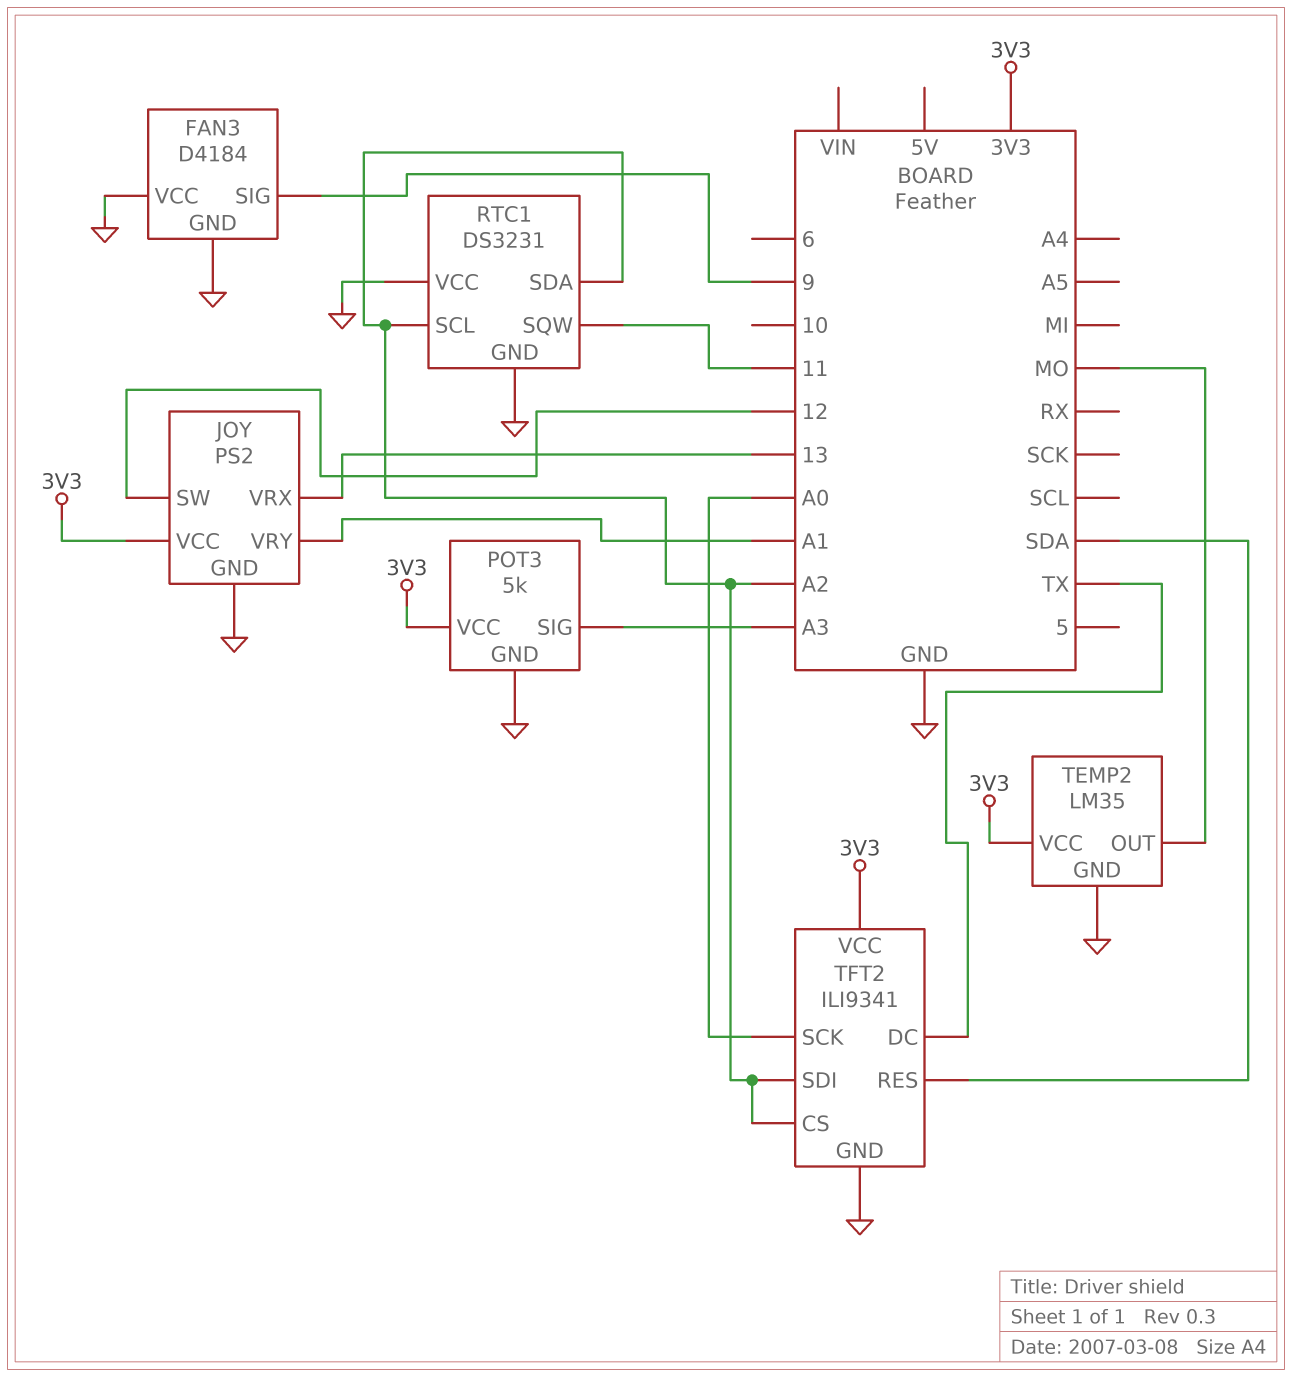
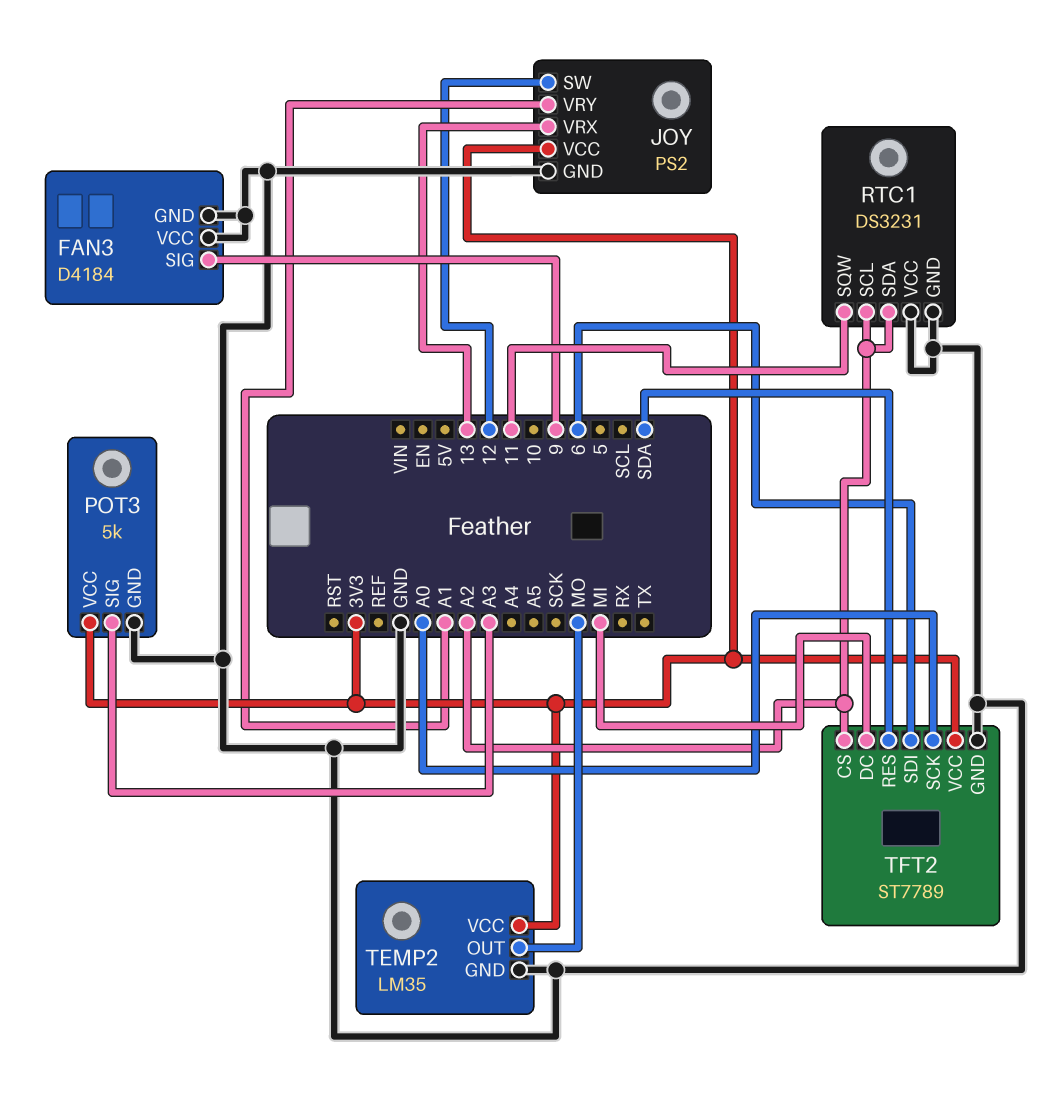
TFT2: ILI9341 -> ST7789
TFT2 pin DC: TX -> MI
TFT2 pin SDI: A2 -> 6

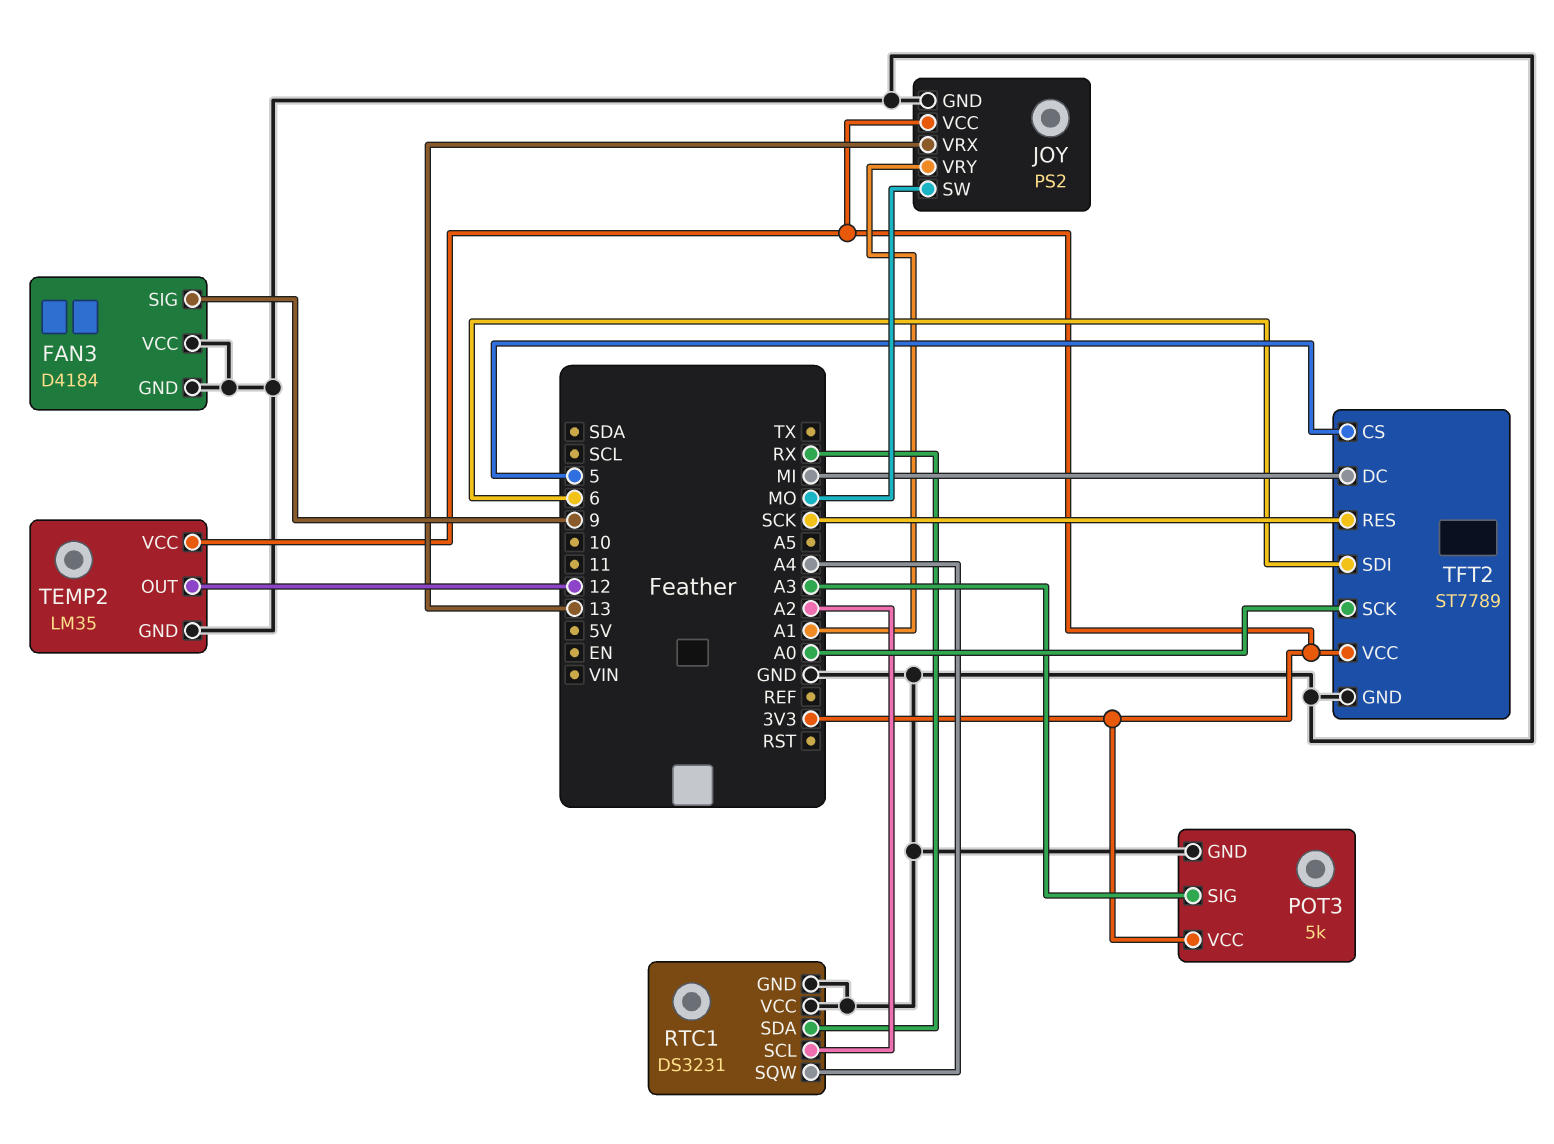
JOY pin SW: 12 -> MO
RTC1 pin SDA: A2 -> RX
RTC1 pin SQW: 11 -> A4
TEMP2 pin OUT: MO -> 12
TFT2 pin CS: A2 -> 5
TFT2 pin RES: SDA -> SCK

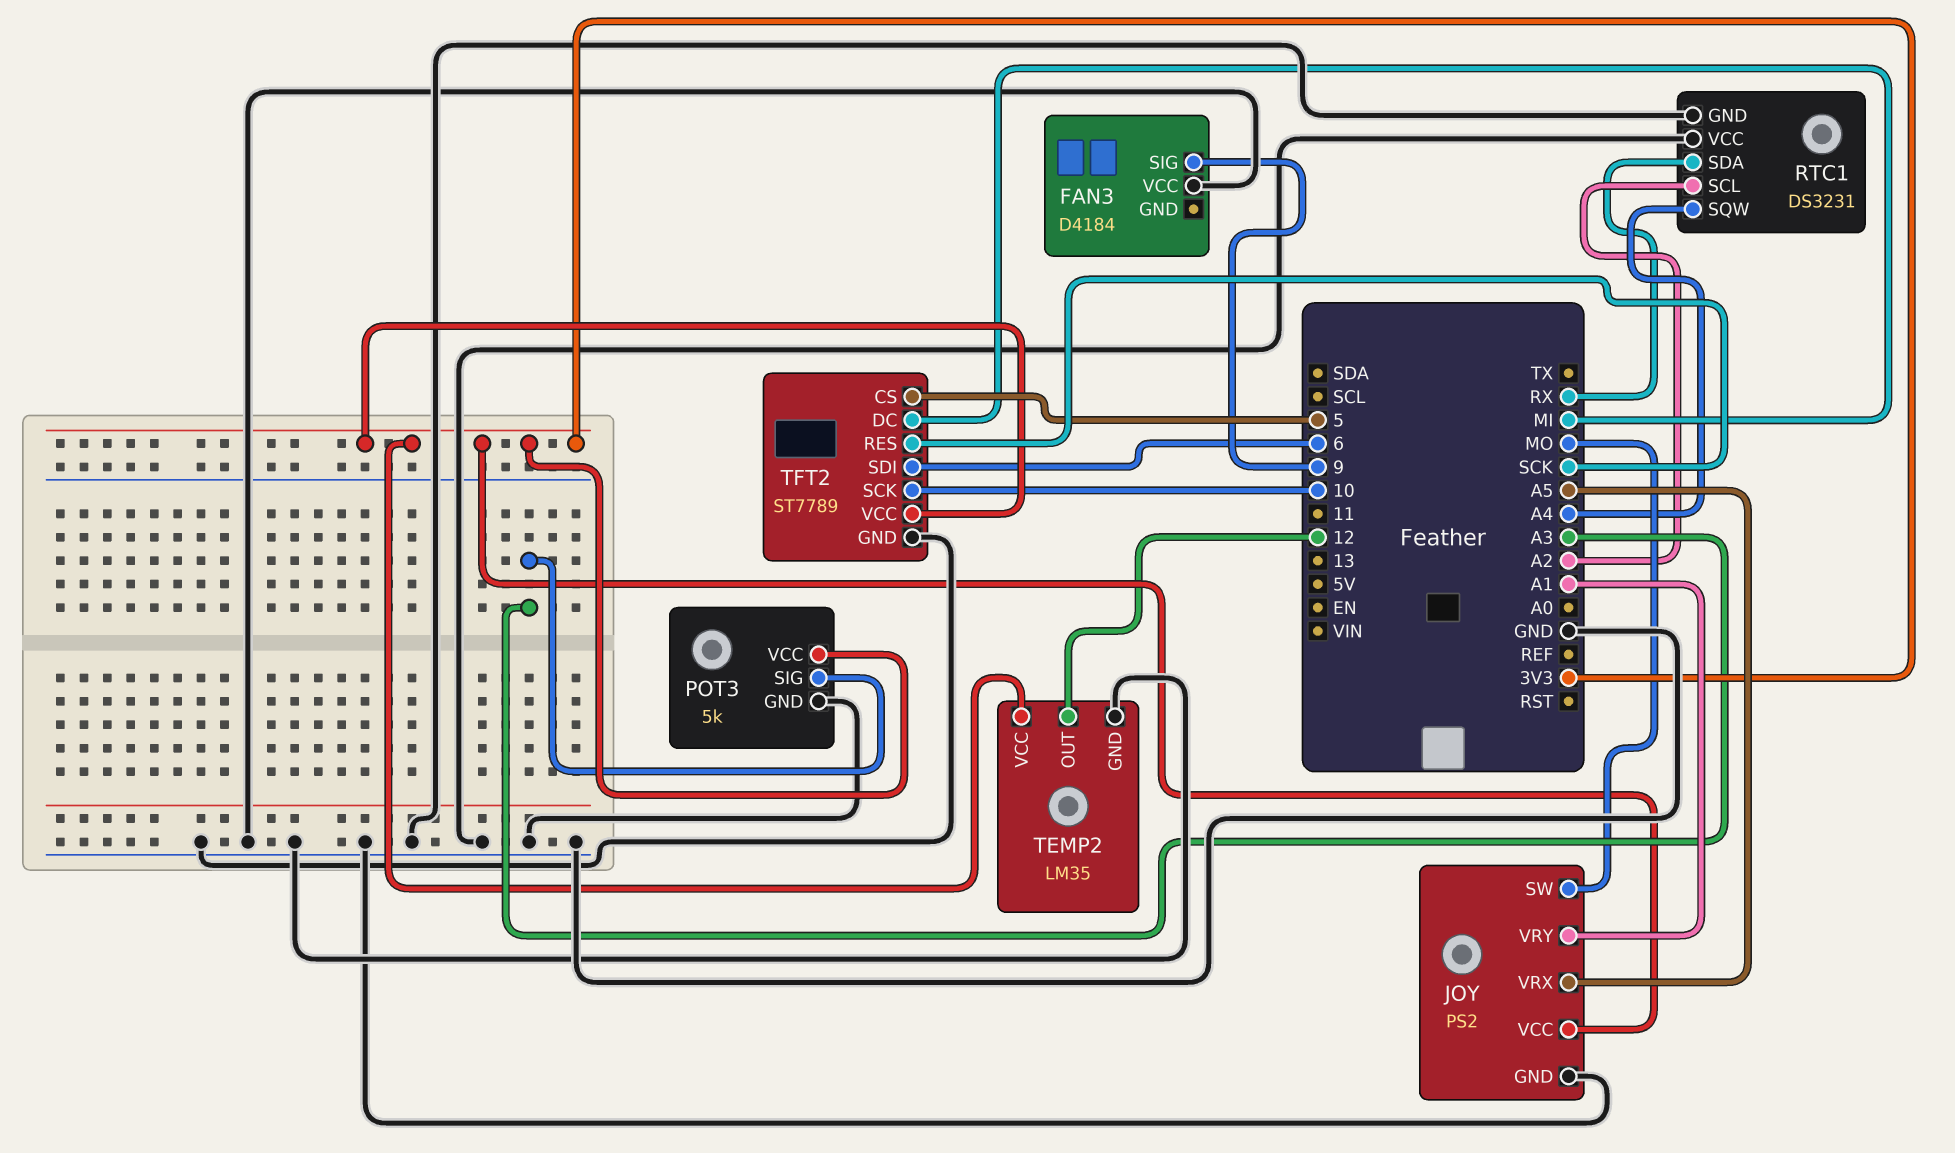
FAN3 pin GND: GND -> none
JOY pin VRX: 13 -> A5
TFT2 pin SCK: A0 -> 10

